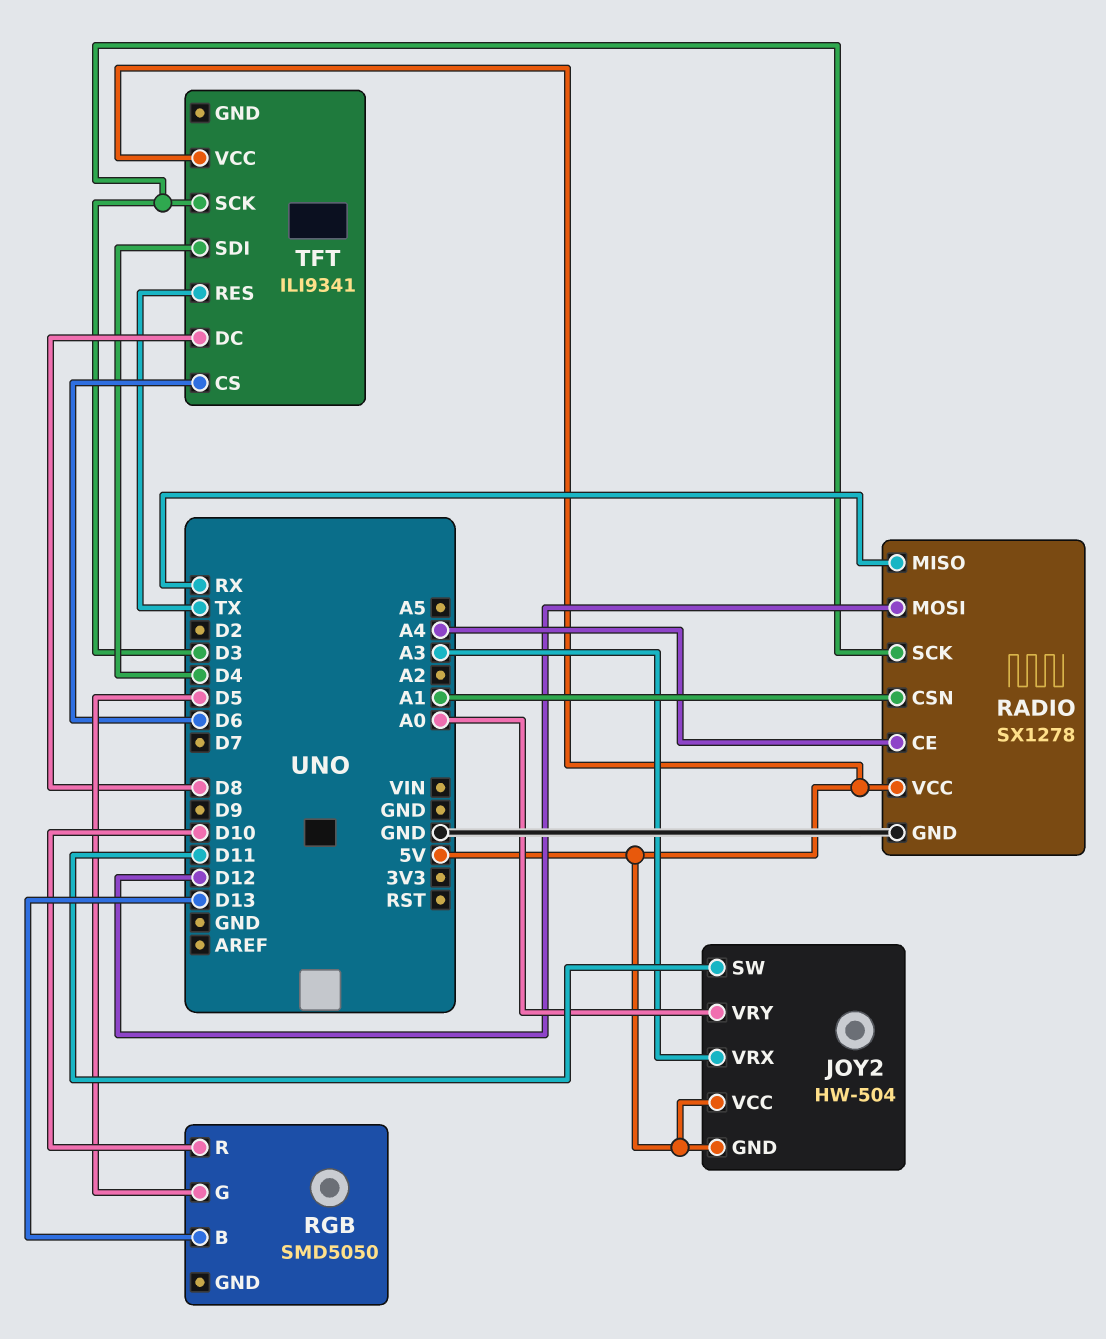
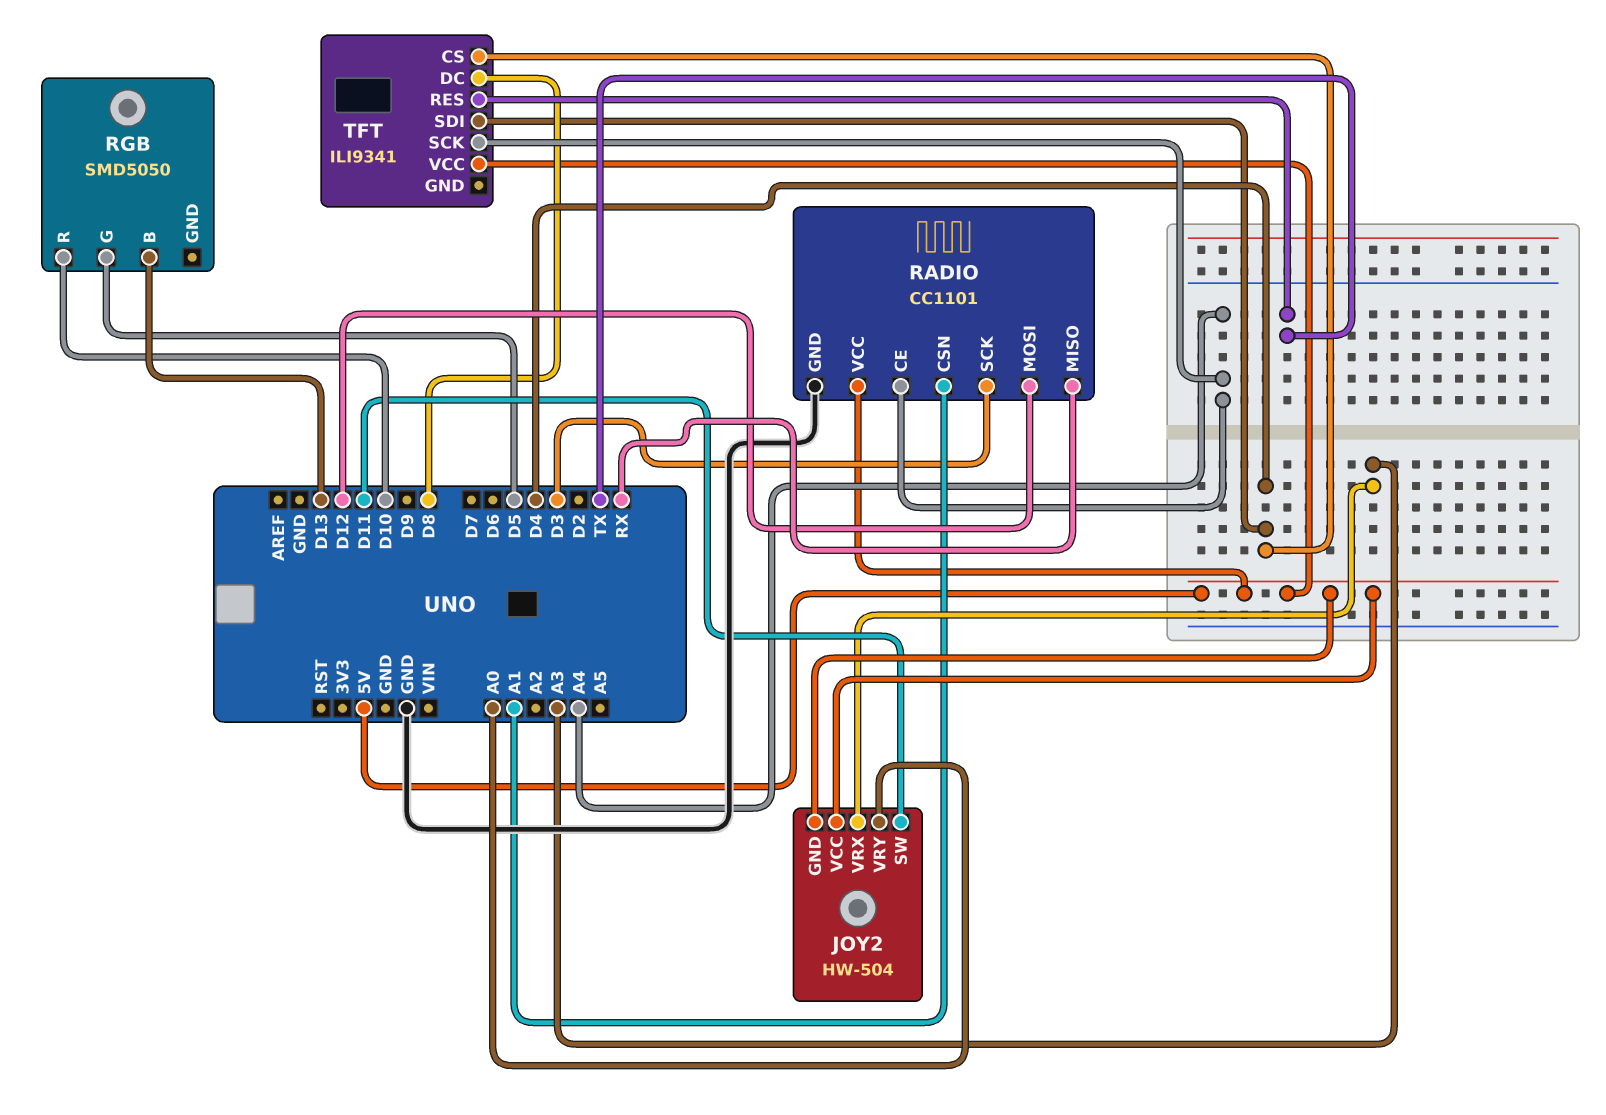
RADIO: SX1278 -> CC1101
TFT pin CS: D6 -> D4
TFT pin SCK: D3 -> A4

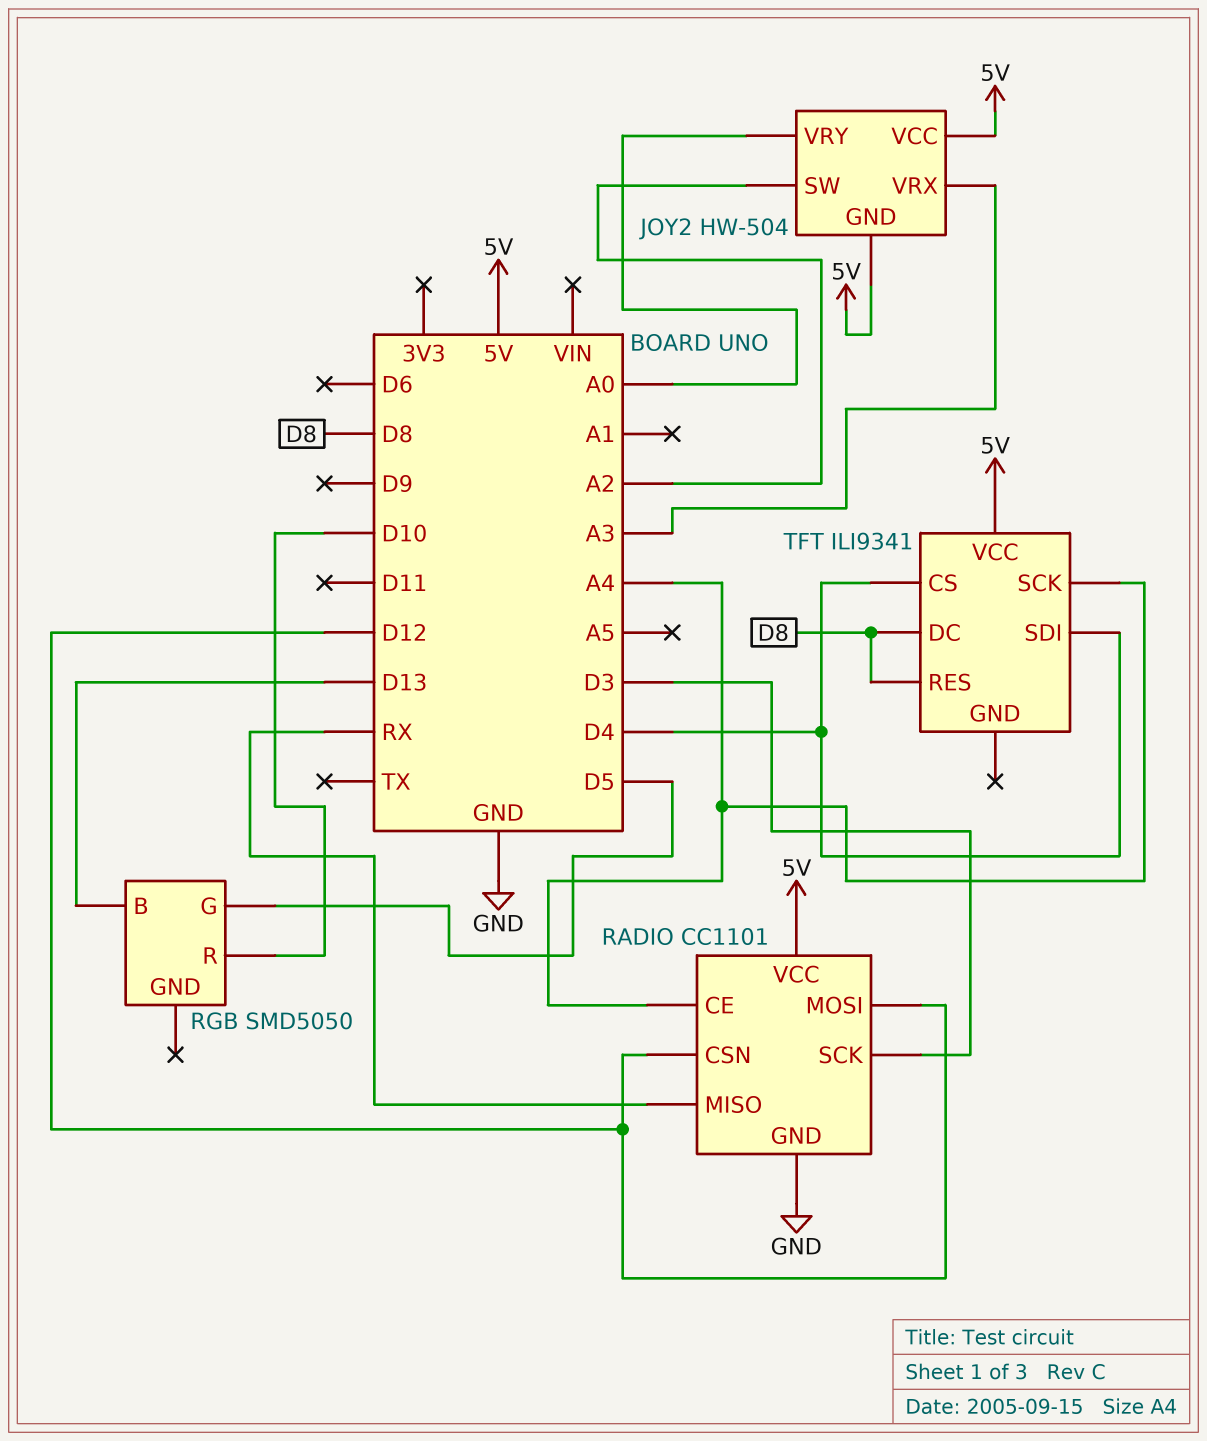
JOY2 pin SW: D11 -> A2
RADIO pin CSN: A1 -> D12
TFT pin RES: TX -> D8

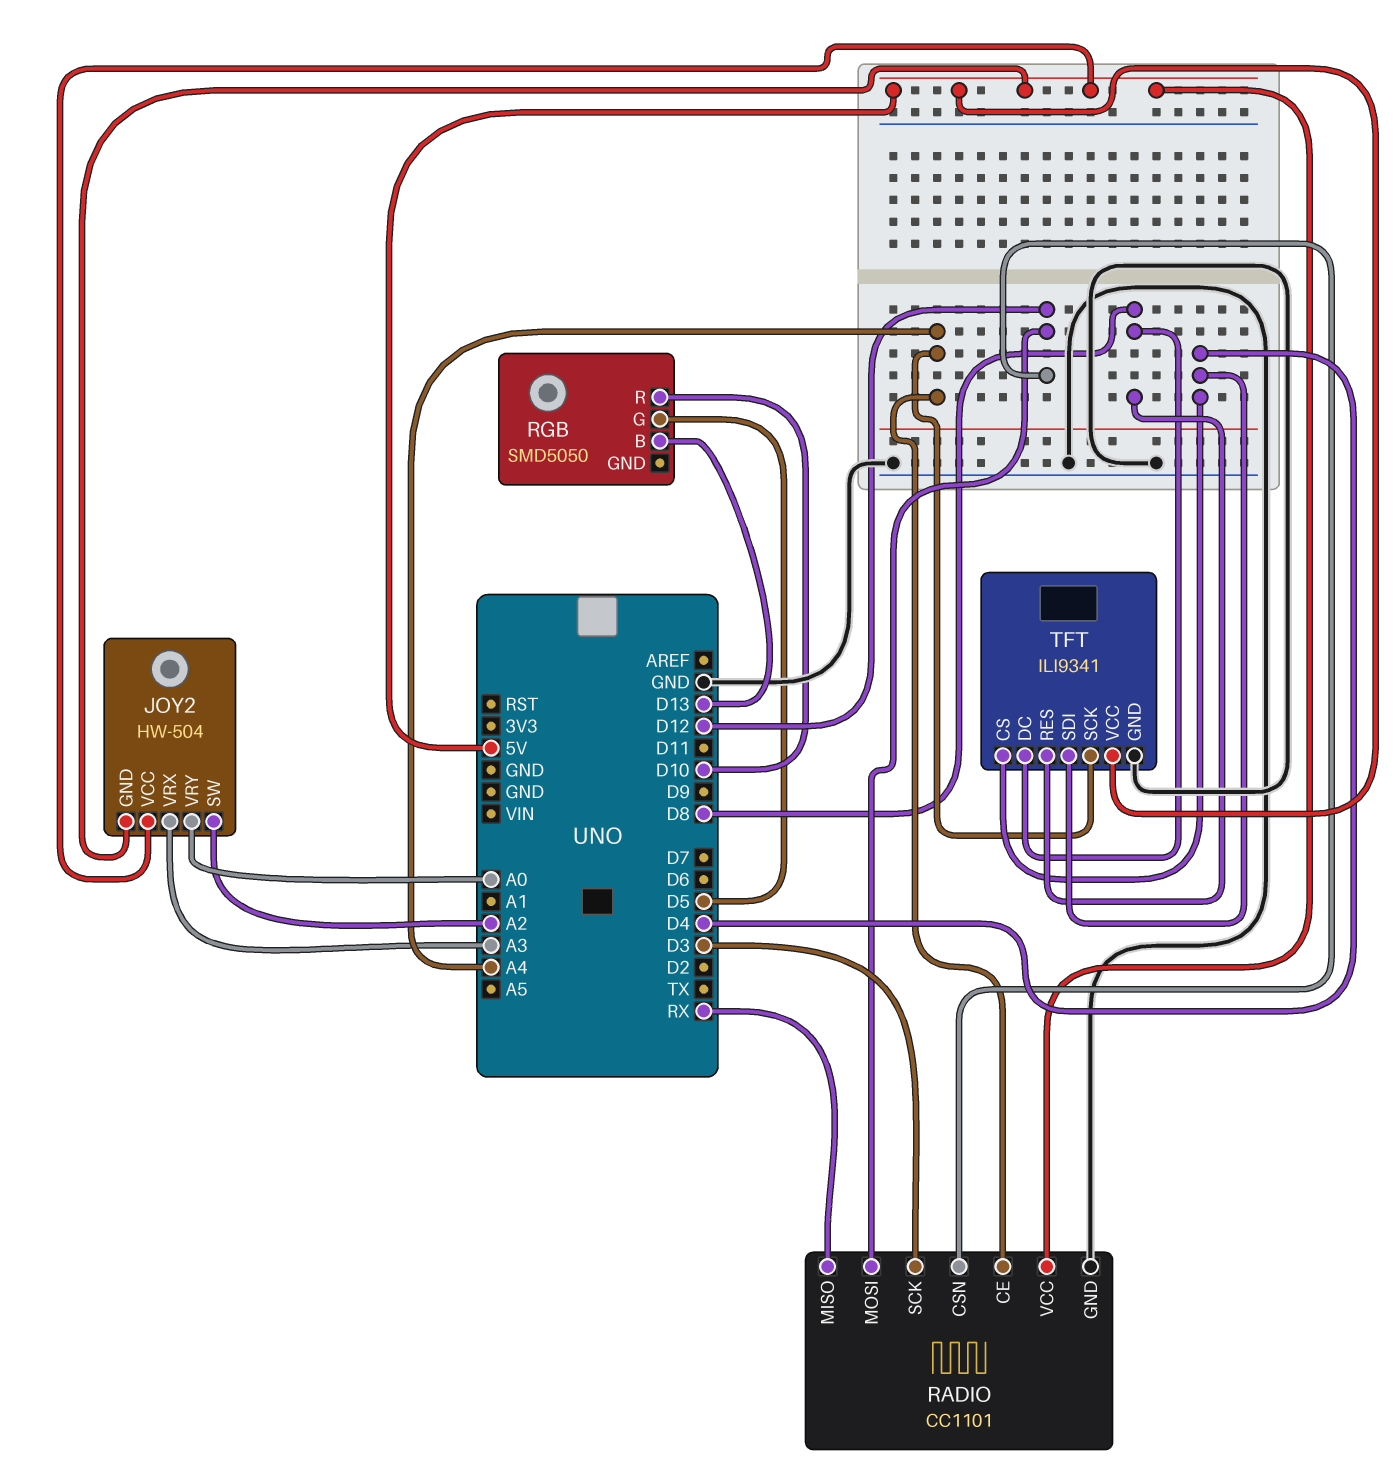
TFT pin GND: none -> GND

